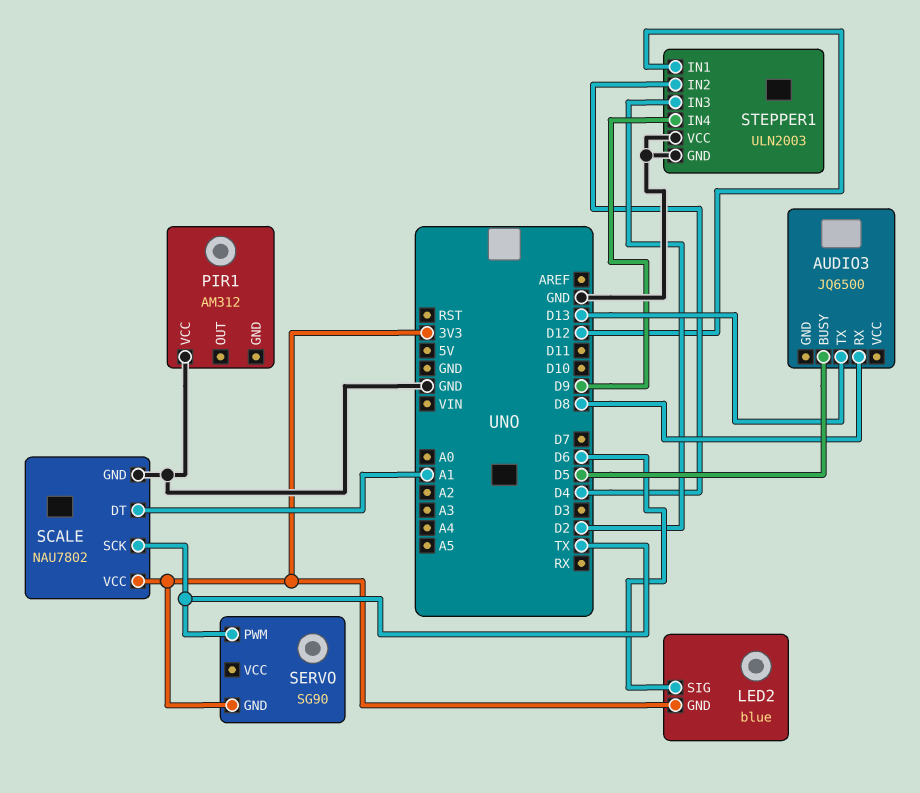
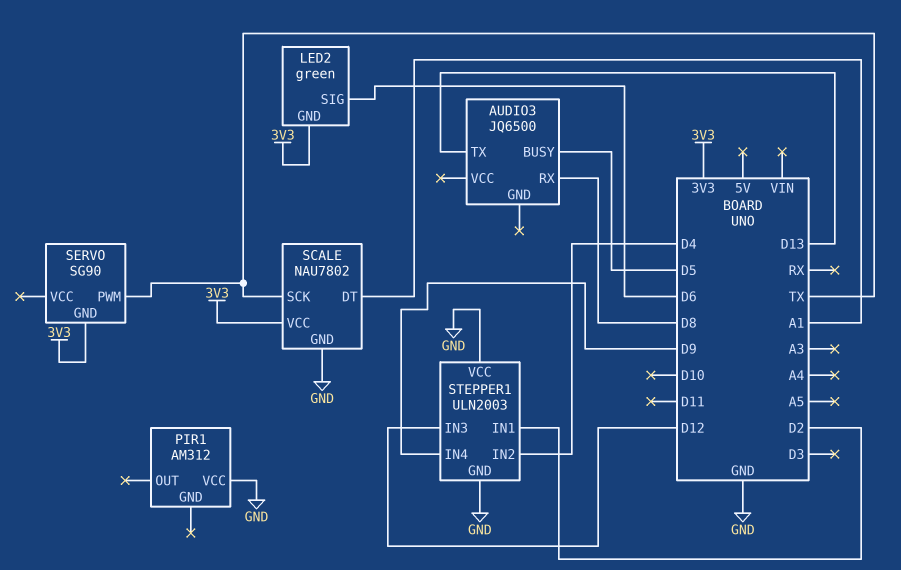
LED2: blue -> green
STEPPER1 pin IN1: D12 -> D2
STEPPER1 pin IN3: D2 -> D12

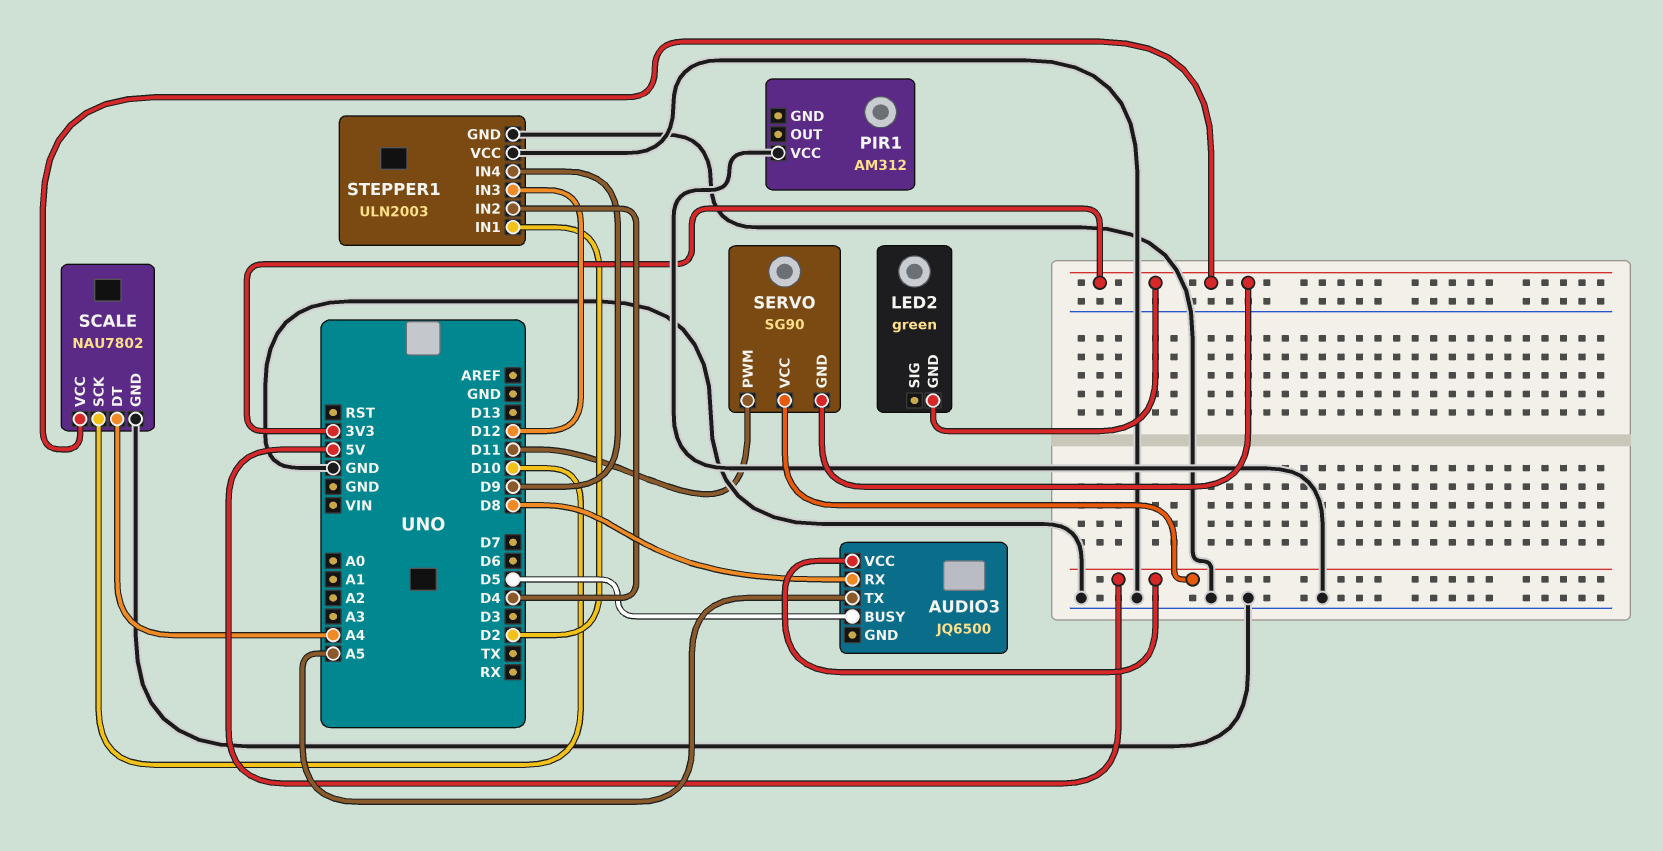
AUDIO3 pin TX: D13 -> A5
AUDIO3 pin VCC: none -> 5V
LED2 pin SIG: D6 -> none
SCALE pin DT: A1 -> A4
SCALE pin SCK: TX -> D10
SERVO pin PWM: TX -> D11
SERVO pin VCC: none -> 5V

